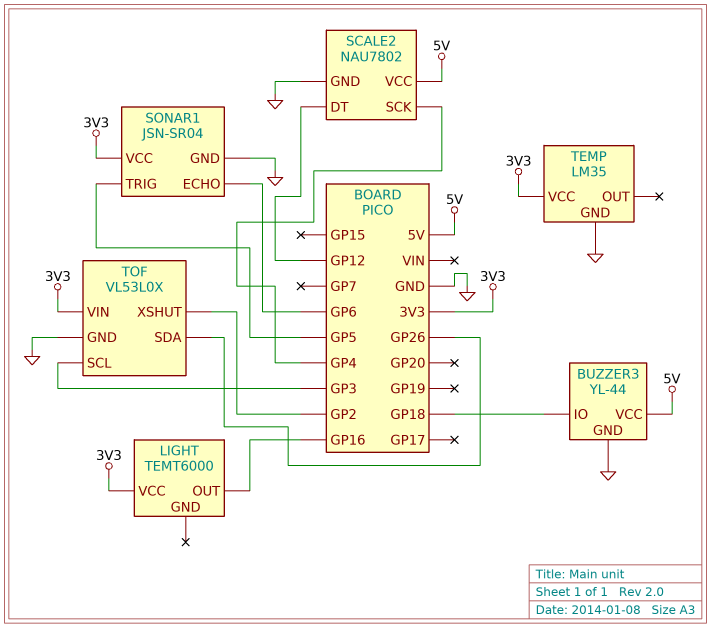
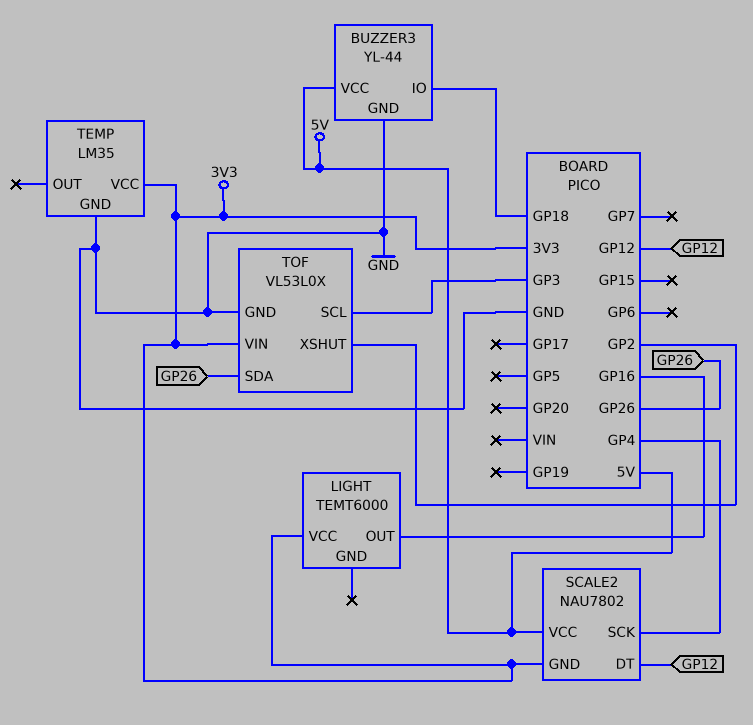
SCALE2 pin GND: GND -> 3V3
SONAR1: JSN-SR04 -> none
SONAR1 pin ECHO: GP6 -> none
SONAR1 pin GND: GND -> none
SONAR1 pin TRIG: GP5 -> none
SONAR1 pin VCC: 3V3 -> none

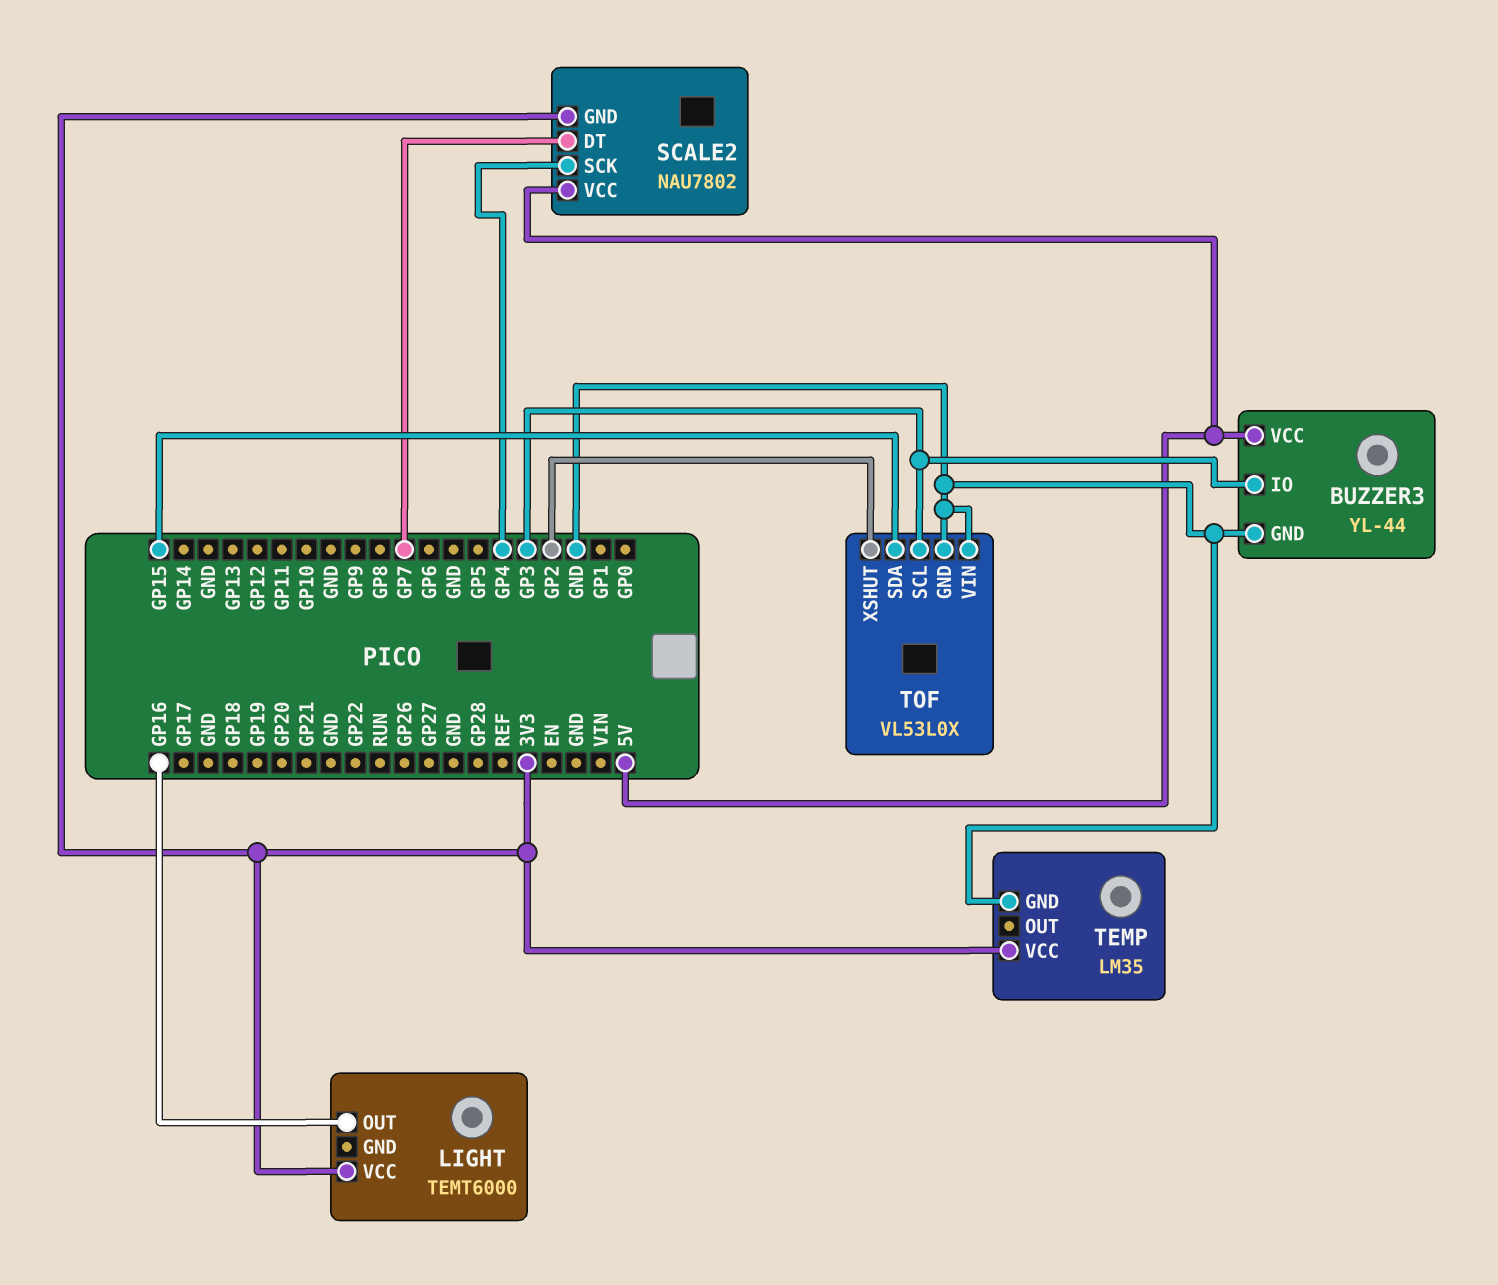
BUZZER3 pin IO: GP18 -> GP3
SCALE2 pin DT: GP12 -> GP7
TOF pin SDA: GP26 -> GP15
TOF pin VIN: 3V3 -> GND

